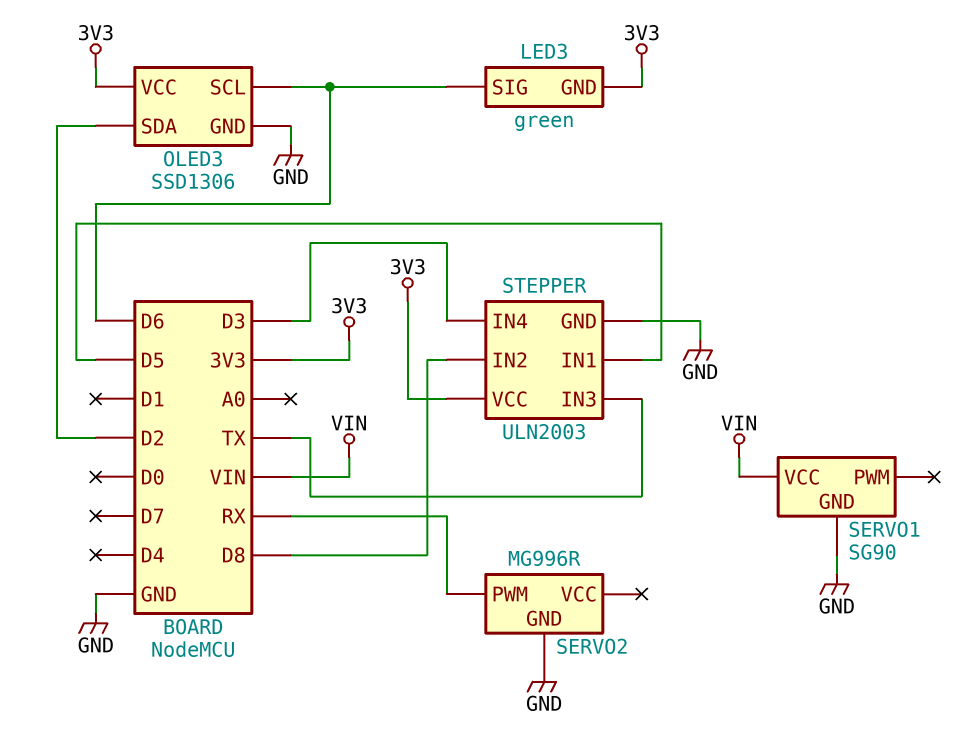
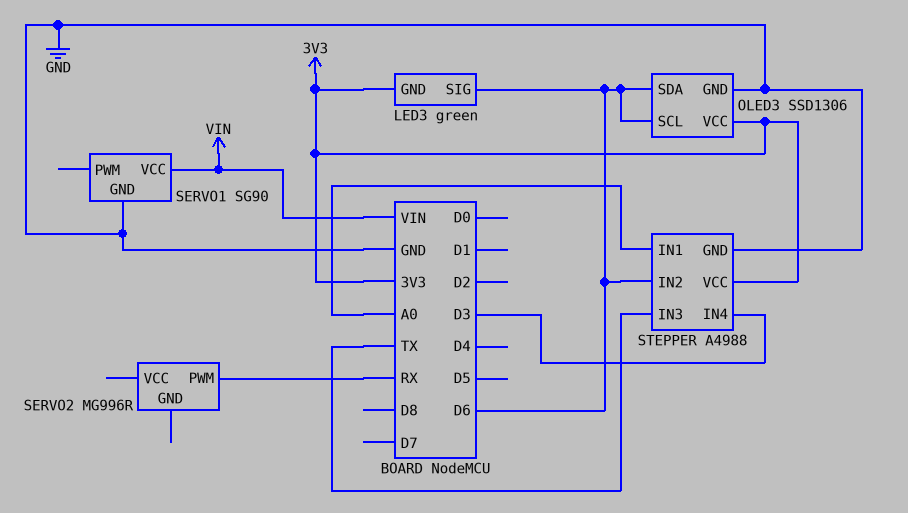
OLED3 pin SDA: D2 -> D6
SERVO2 pin GND: GND -> none
STEPPER: ULN2003 -> A4988
STEPPER pin IN1: D5 -> A0
STEPPER pin IN2: D8 -> D6

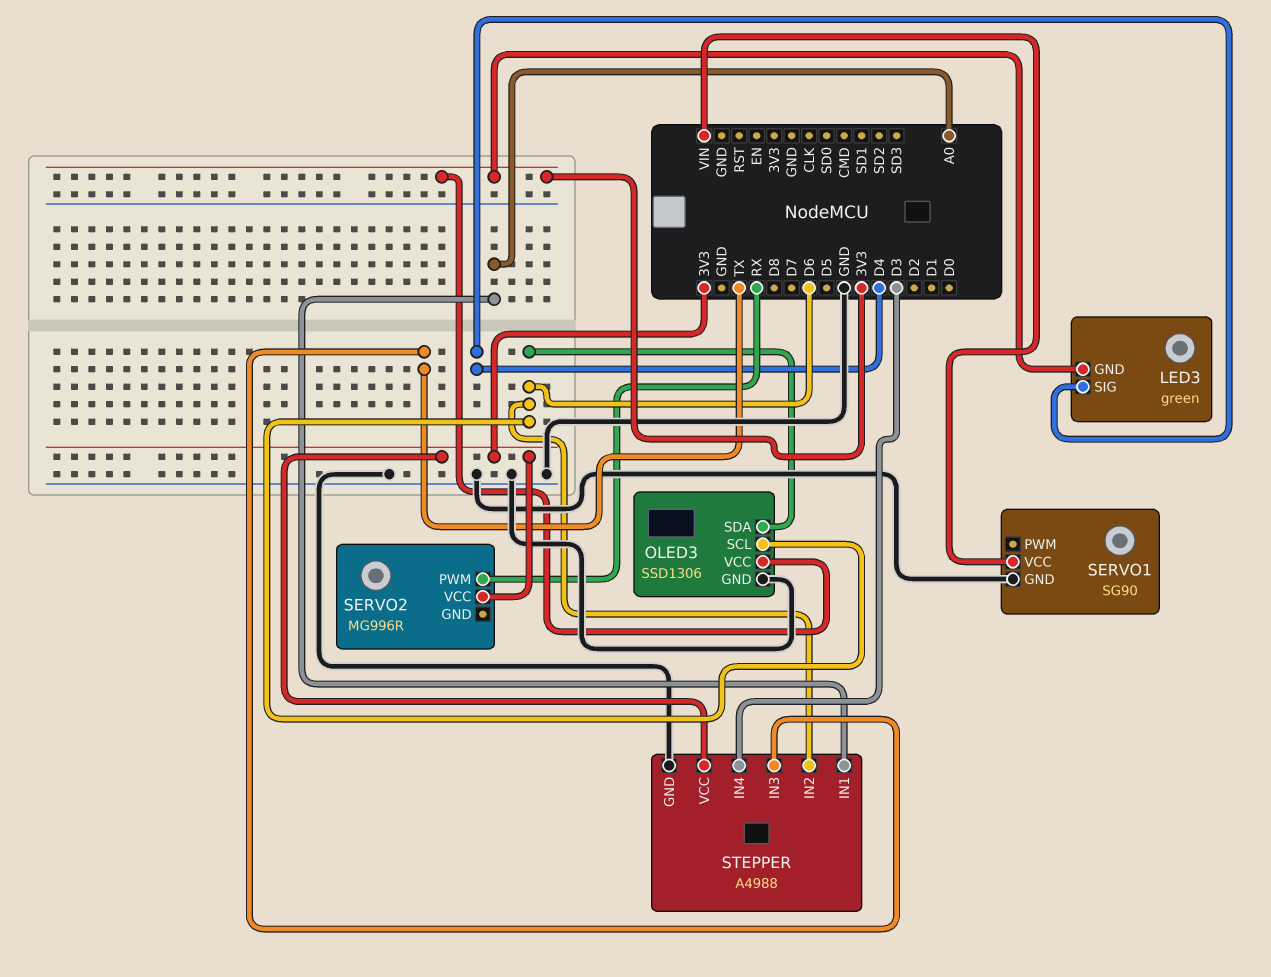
LED3 pin SIG: D6 -> D4
SERVO2 pin VCC: none -> 3V3

